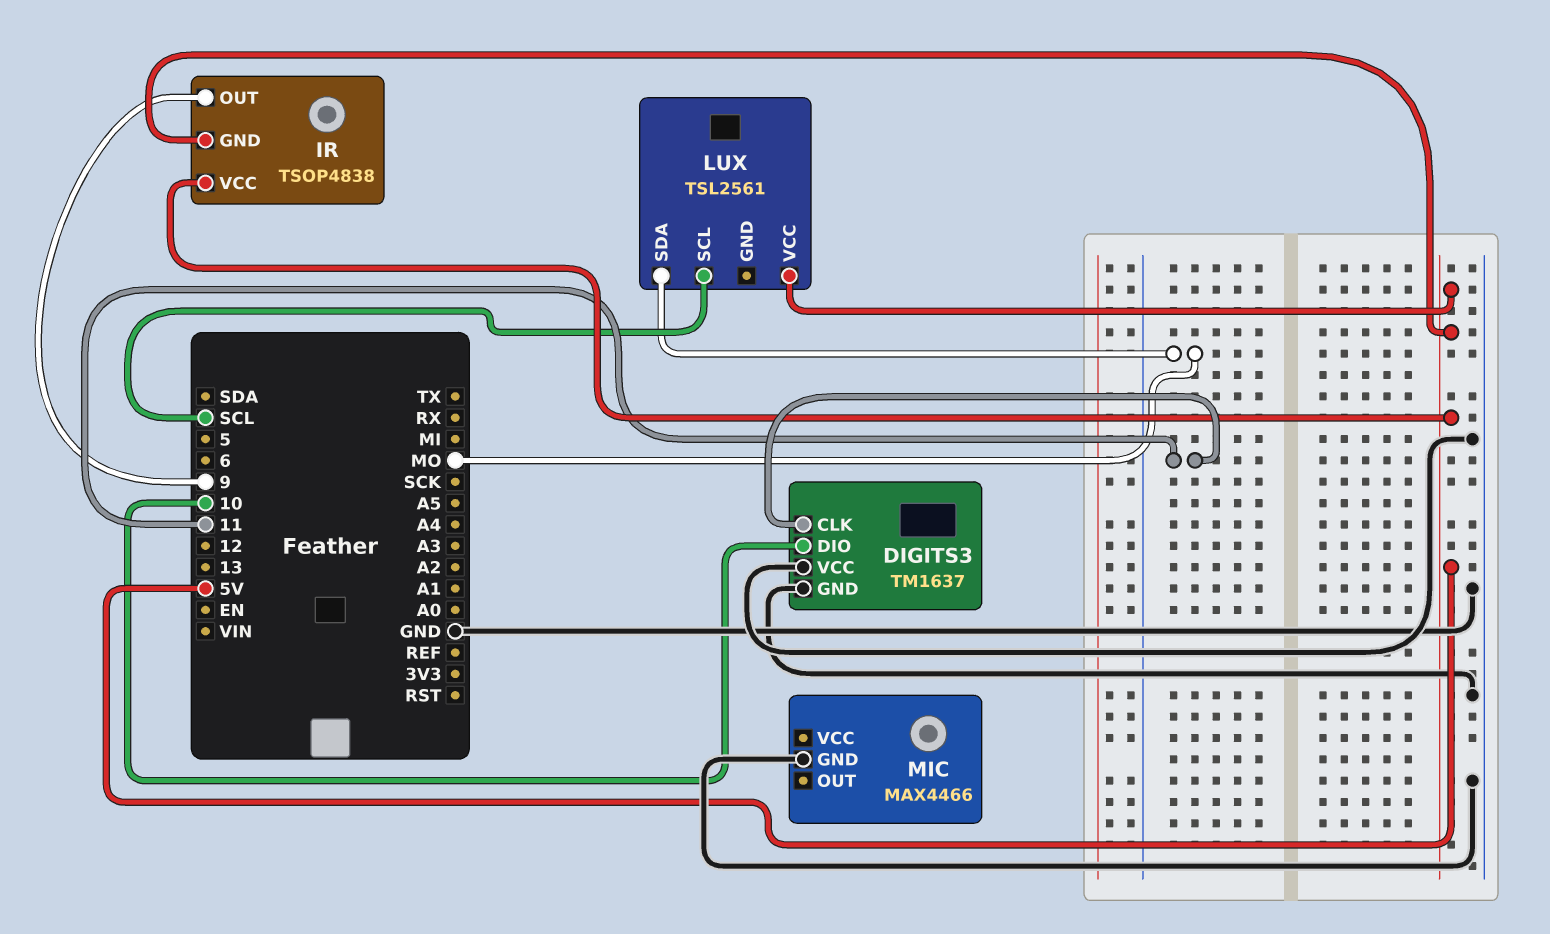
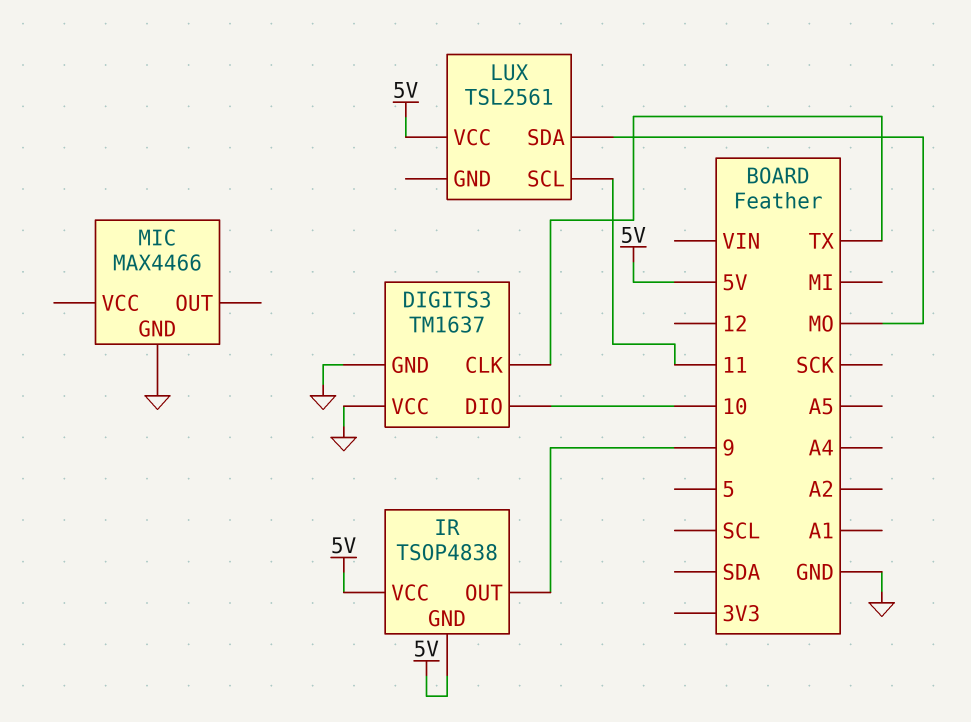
DIGITS3 pin CLK: 11 -> TX
LUX pin SCL: SCL -> 11

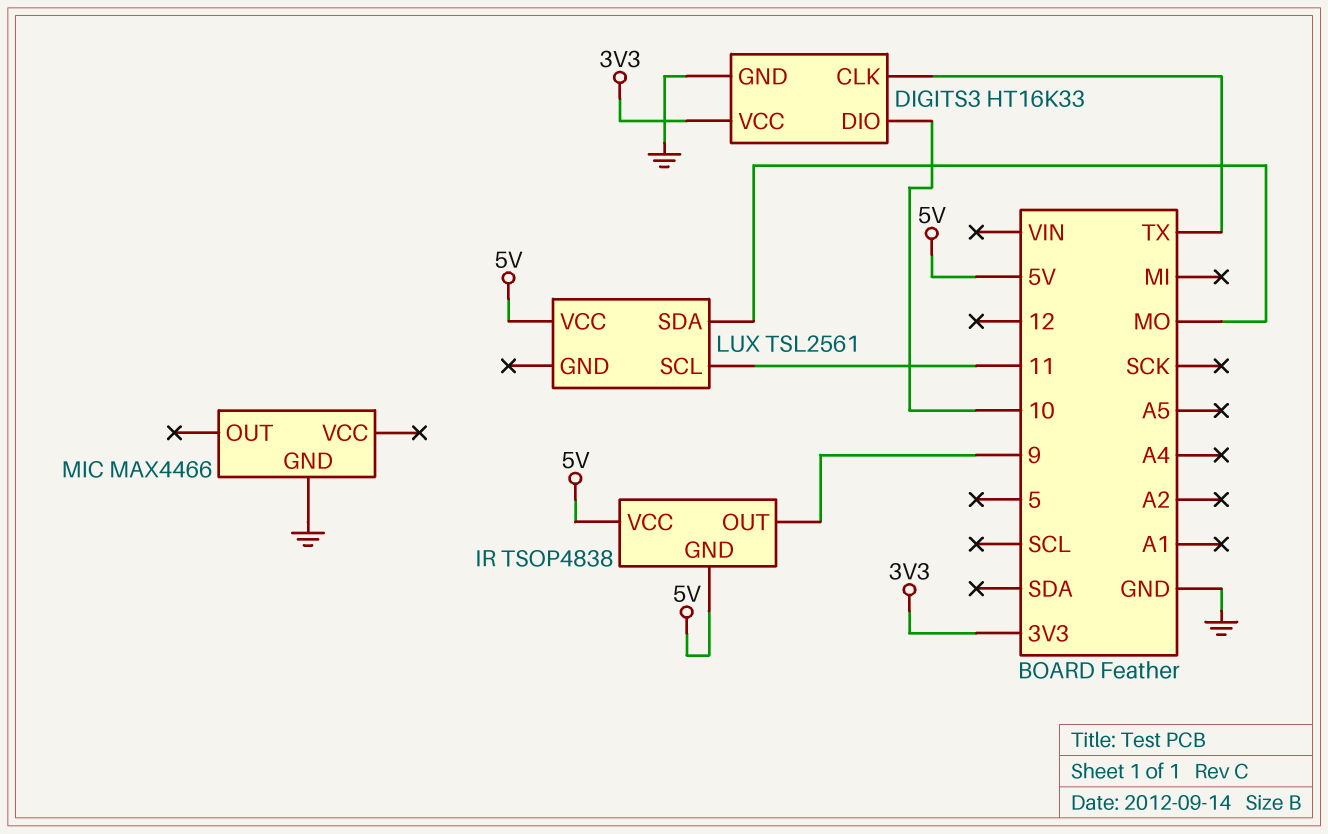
DIGITS3: TM1637 -> HT16K33
DIGITS3 pin VCC: GND -> 3V3

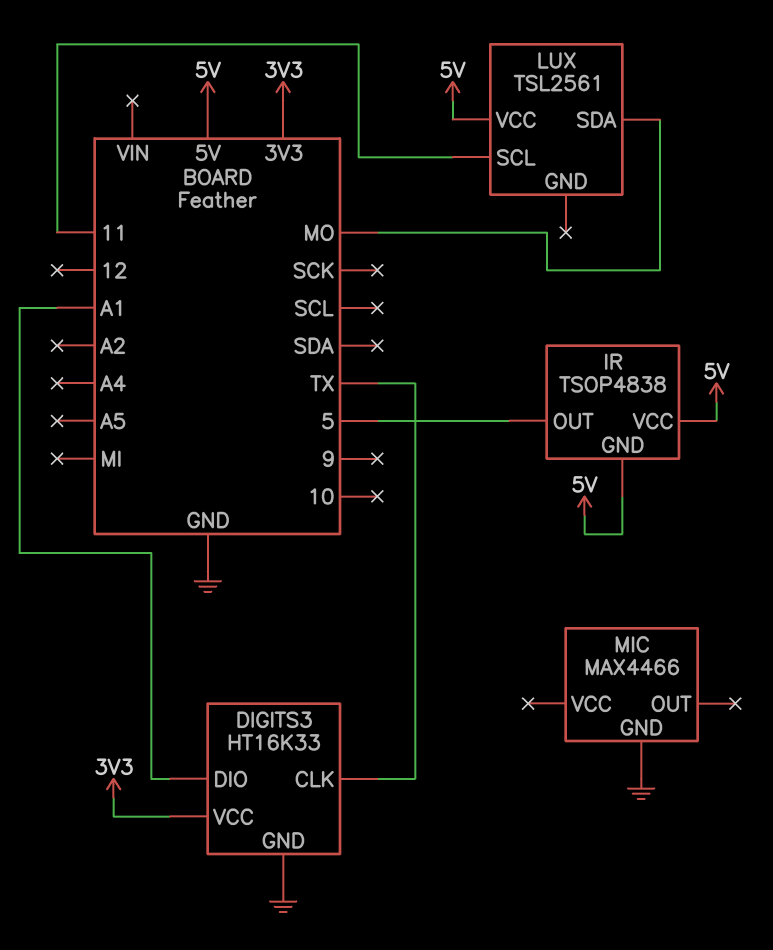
DIGITS3 pin DIO: 10 -> A1
IR pin OUT: 9 -> 5

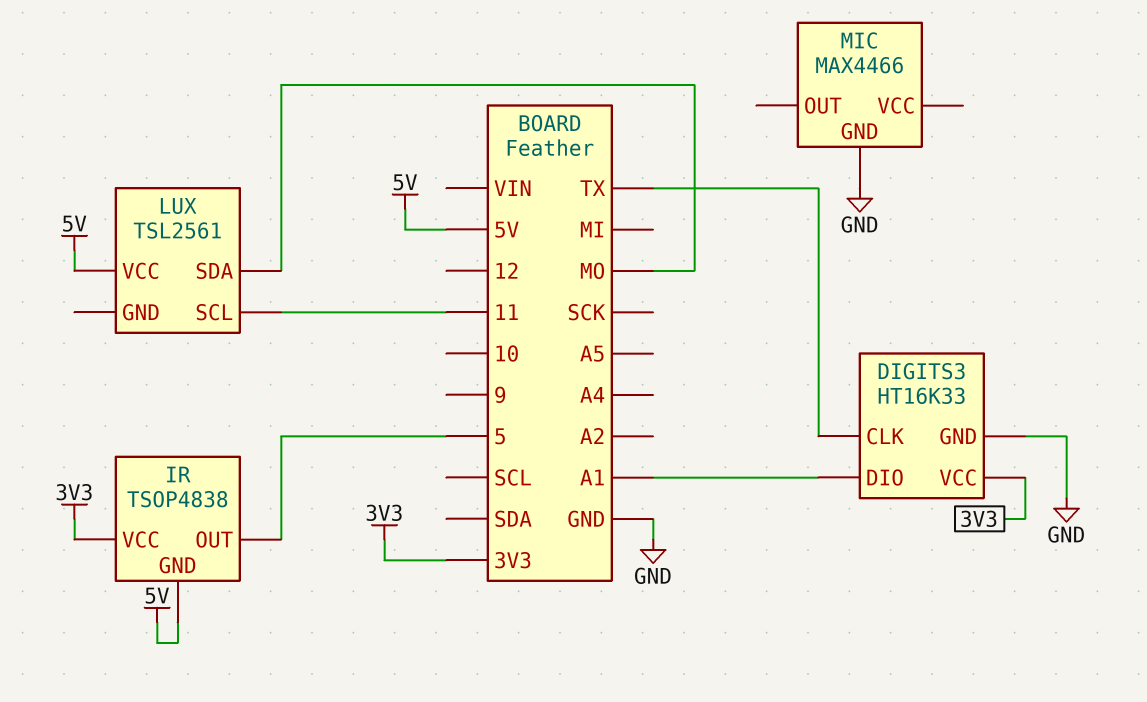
IR pin VCC: 5V -> 3V3

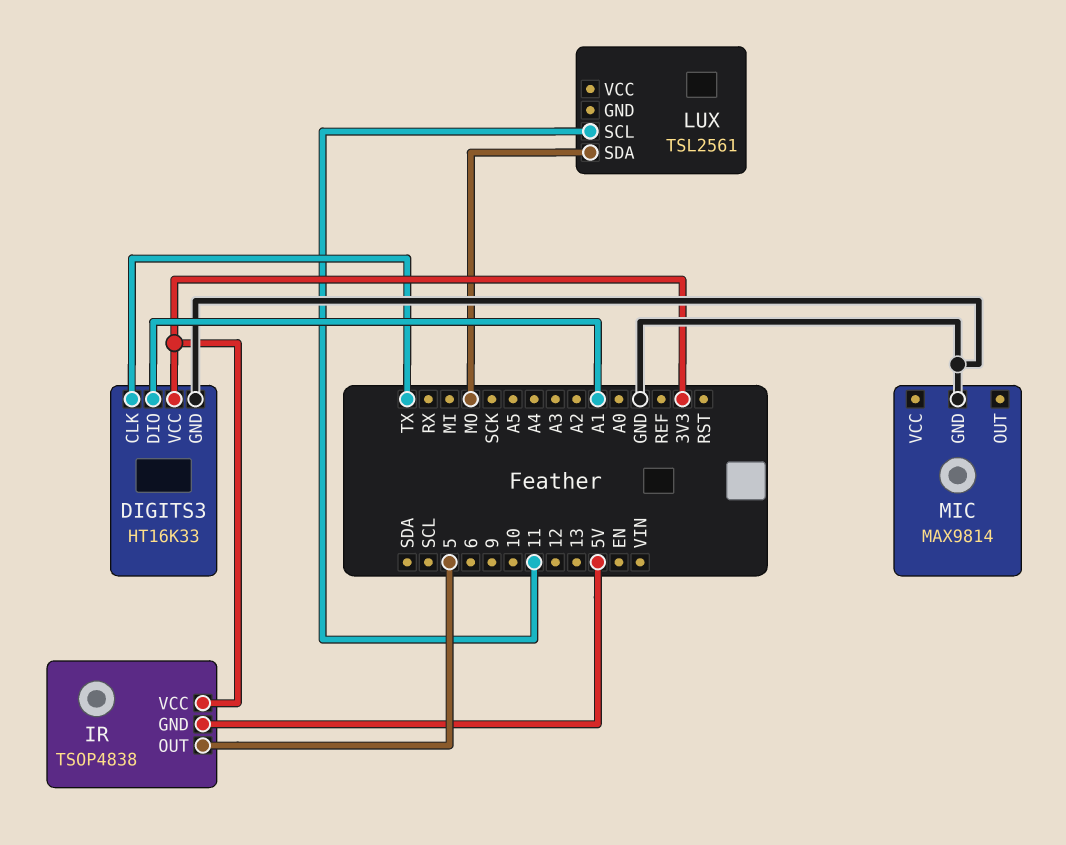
LUX pin VCC: 5V -> none
MIC: MAX4466 -> MAX9814

